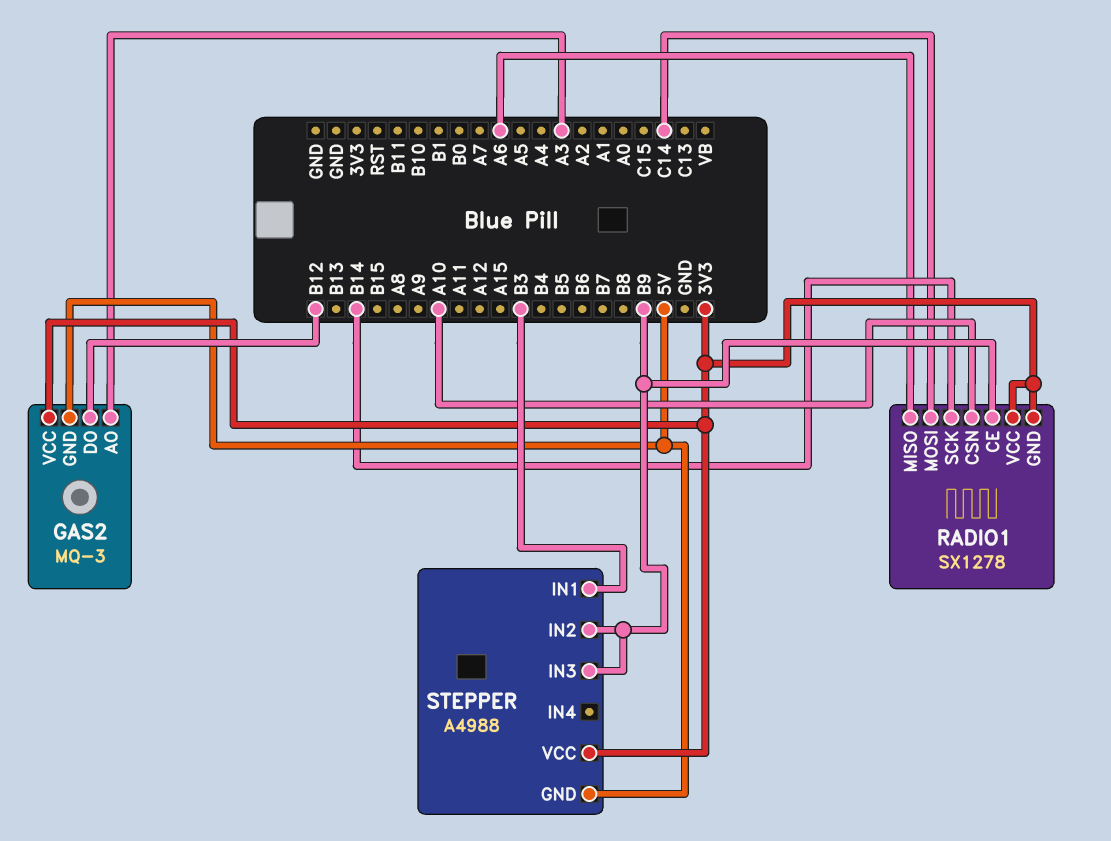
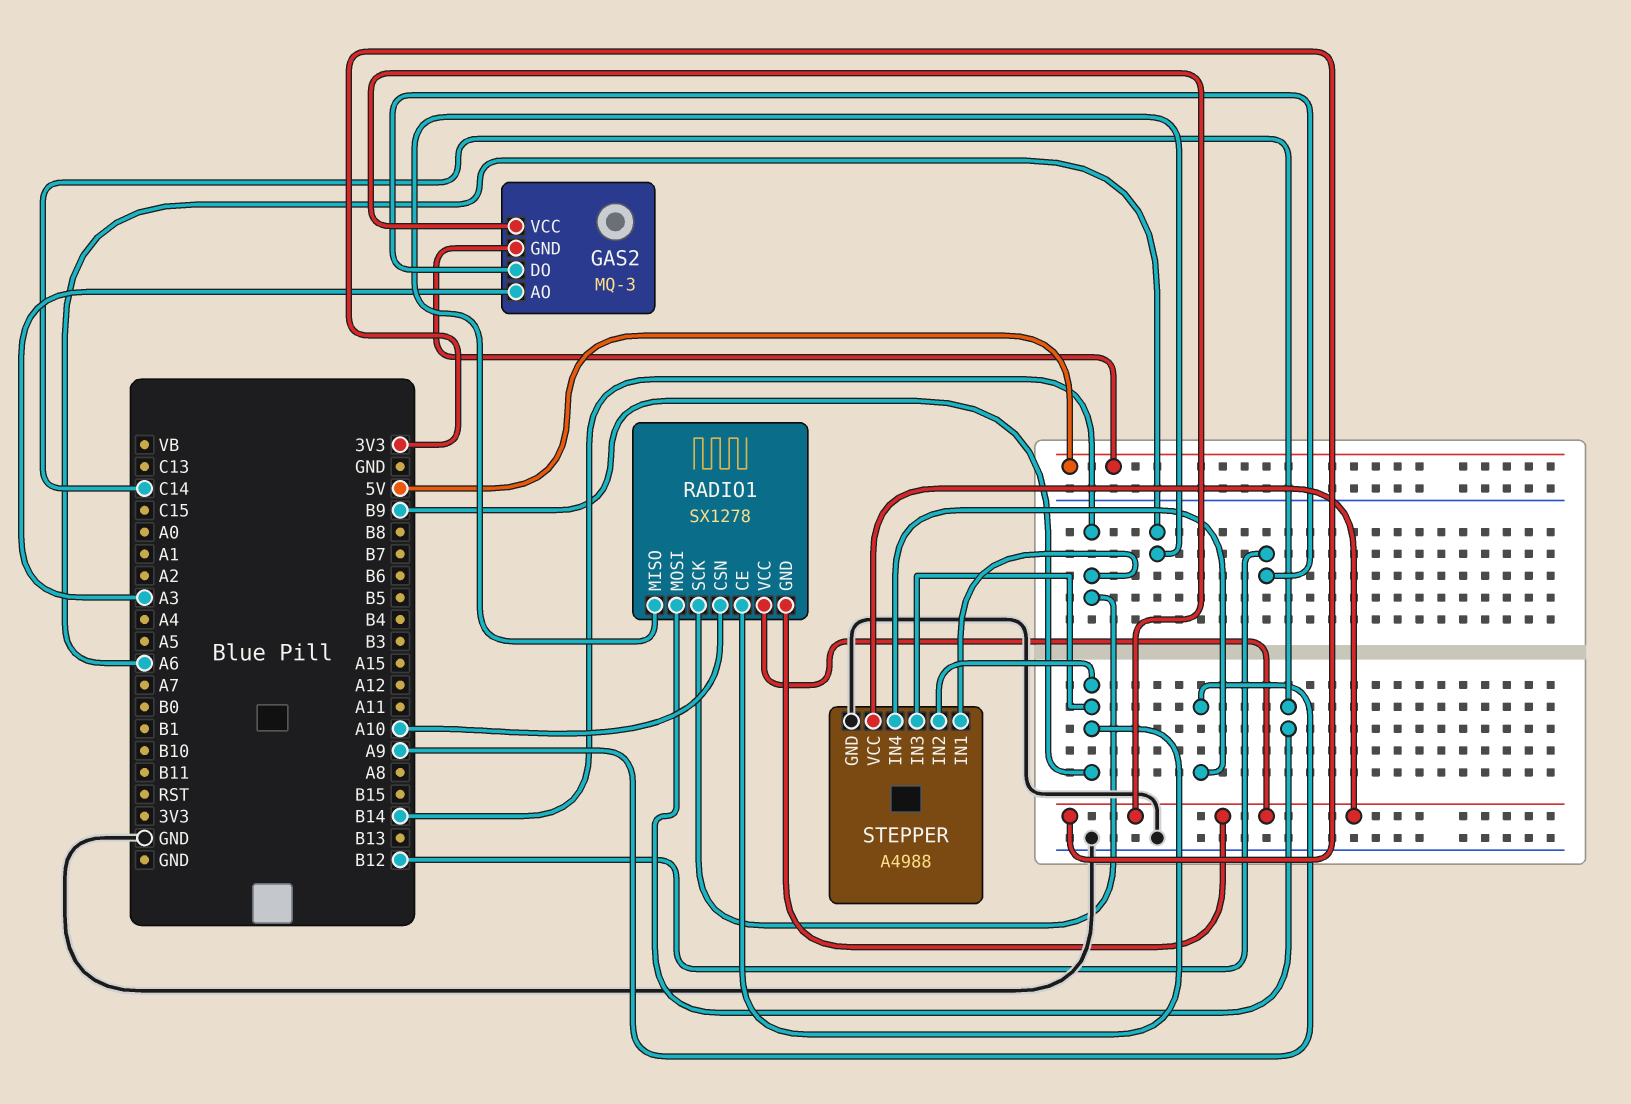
STEPPER pin GND: 5V -> GND
STEPPER pin IN1: B3 -> B14
STEPPER pin IN4: none -> A9

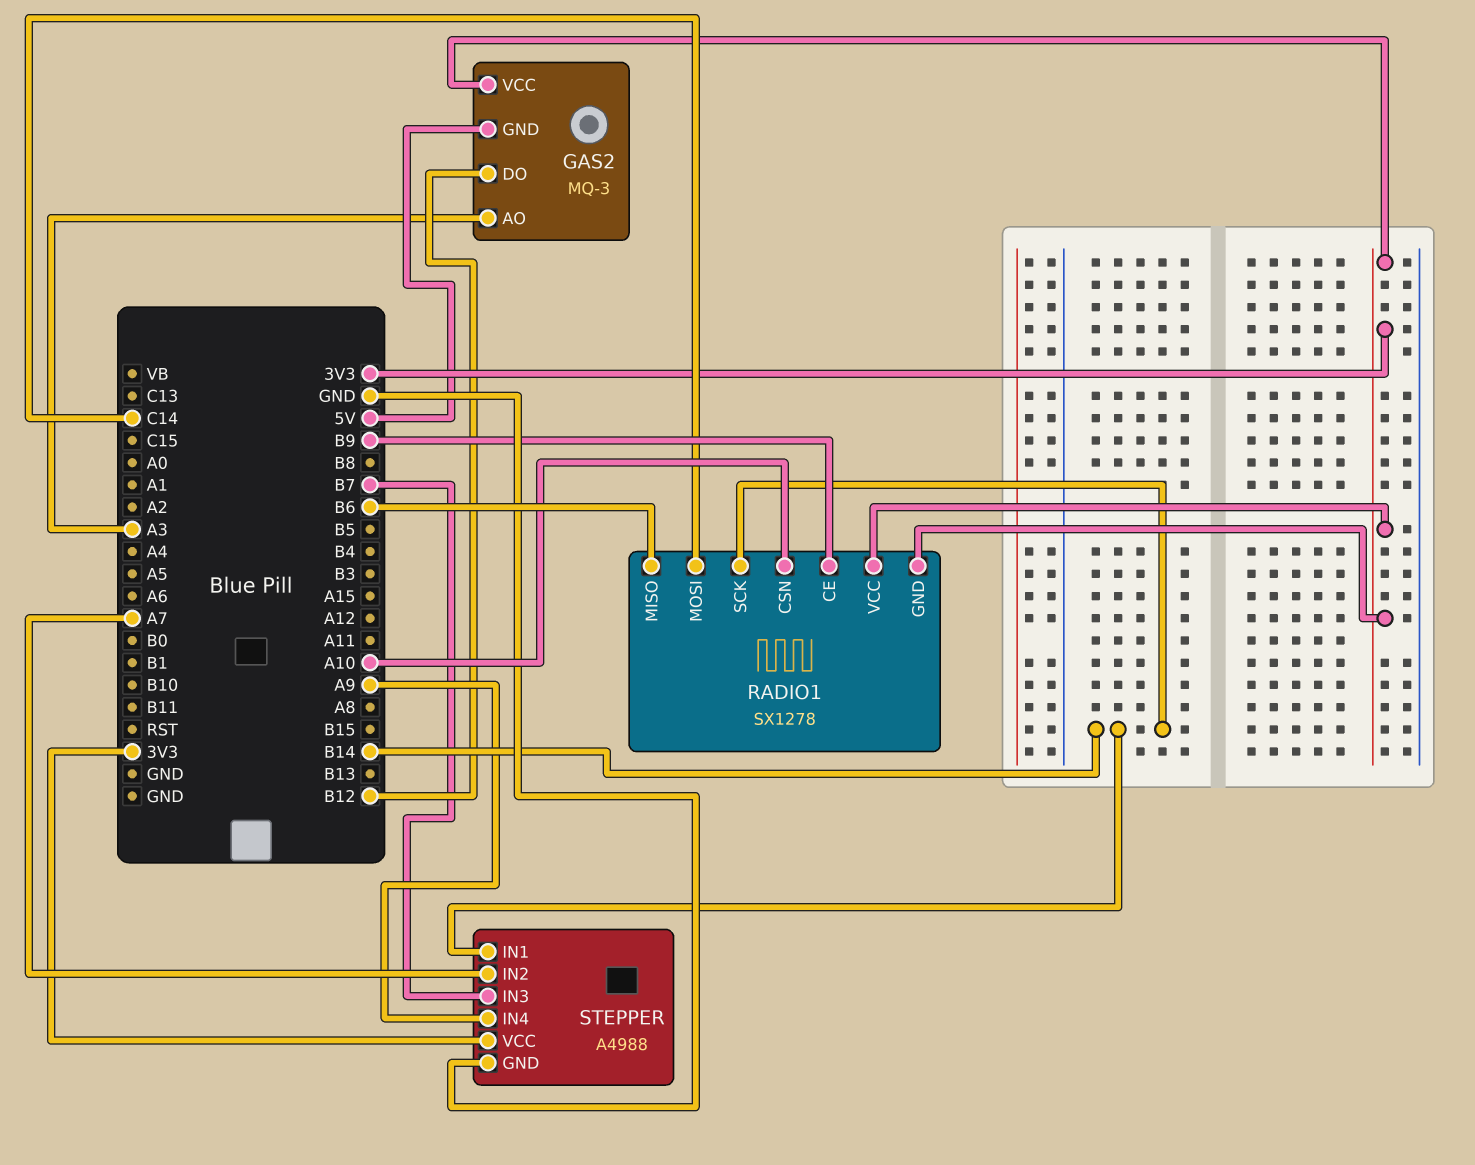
RADIO1 pin MISO: A6 -> B6
STEPPER pin IN2: B9 -> A7
STEPPER pin IN3: B9 -> B7

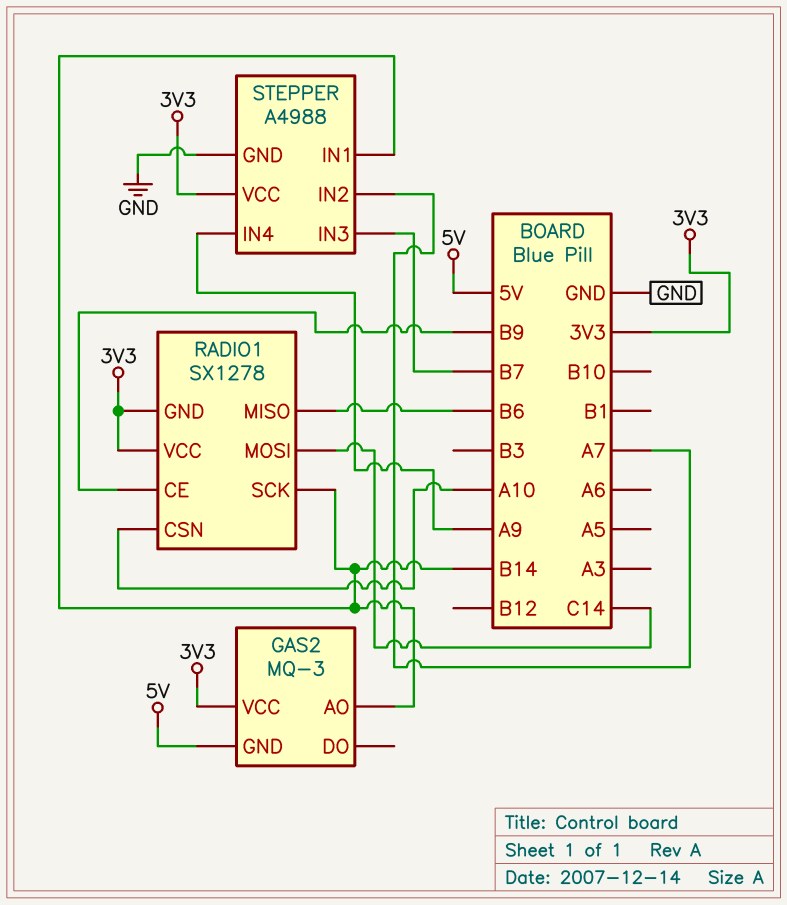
GAS2 pin AO: A3 -> B14
GAS2 pin DO: B12 -> none

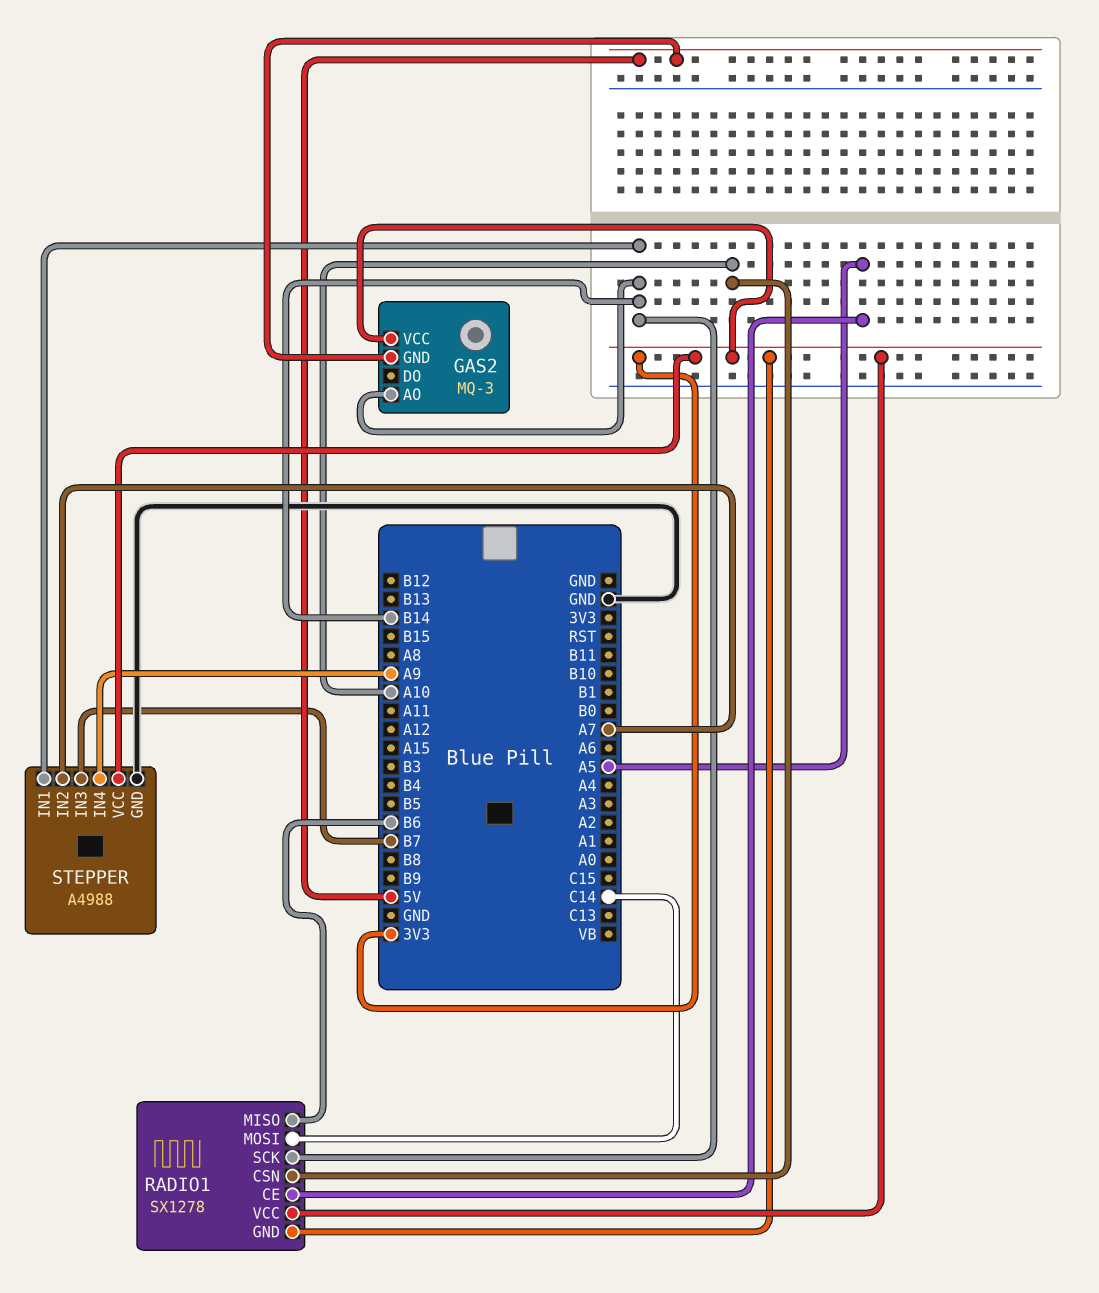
RADIO1 pin CE: B9 -> A5

